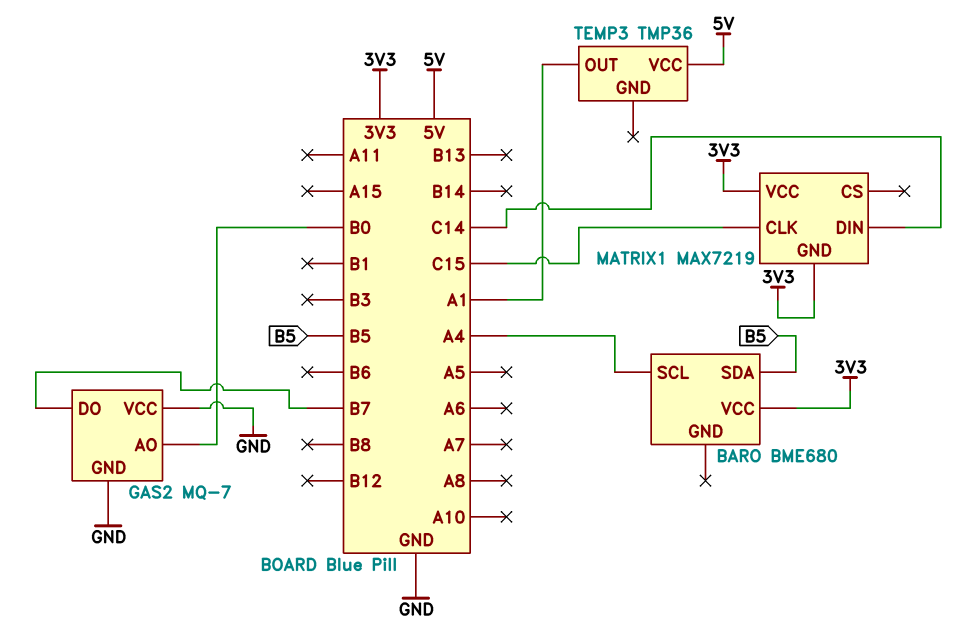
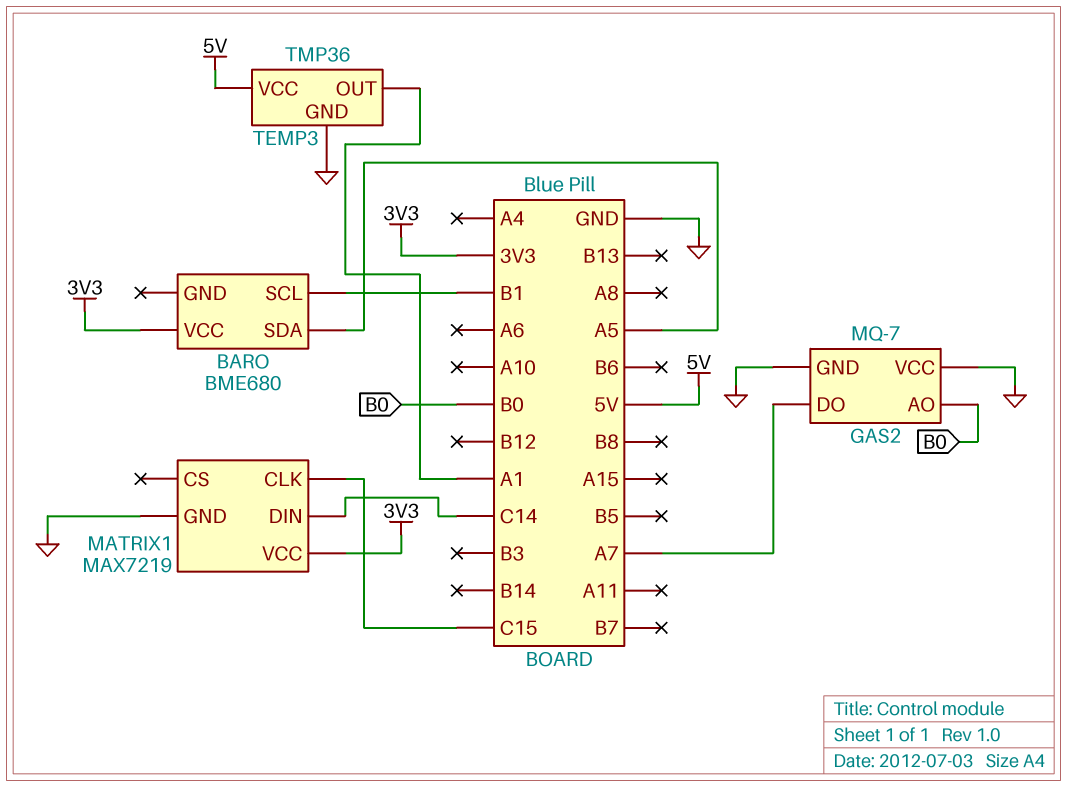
BARO pin SCL: A4 -> B1
BARO pin SDA: B5 -> A5
GAS2 pin DO: B7 -> A7
MATRIX1 pin GND: 3V3 -> GND
TEMP3 pin GND: none -> GND

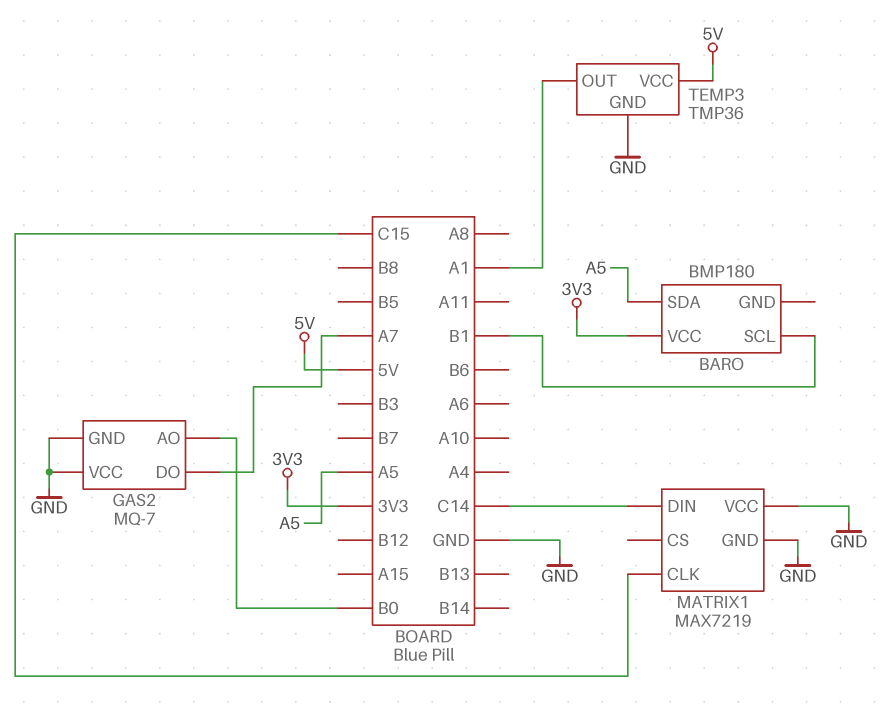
BARO: BME680 -> BMP180
MATRIX1 pin VCC: 3V3 -> GND

